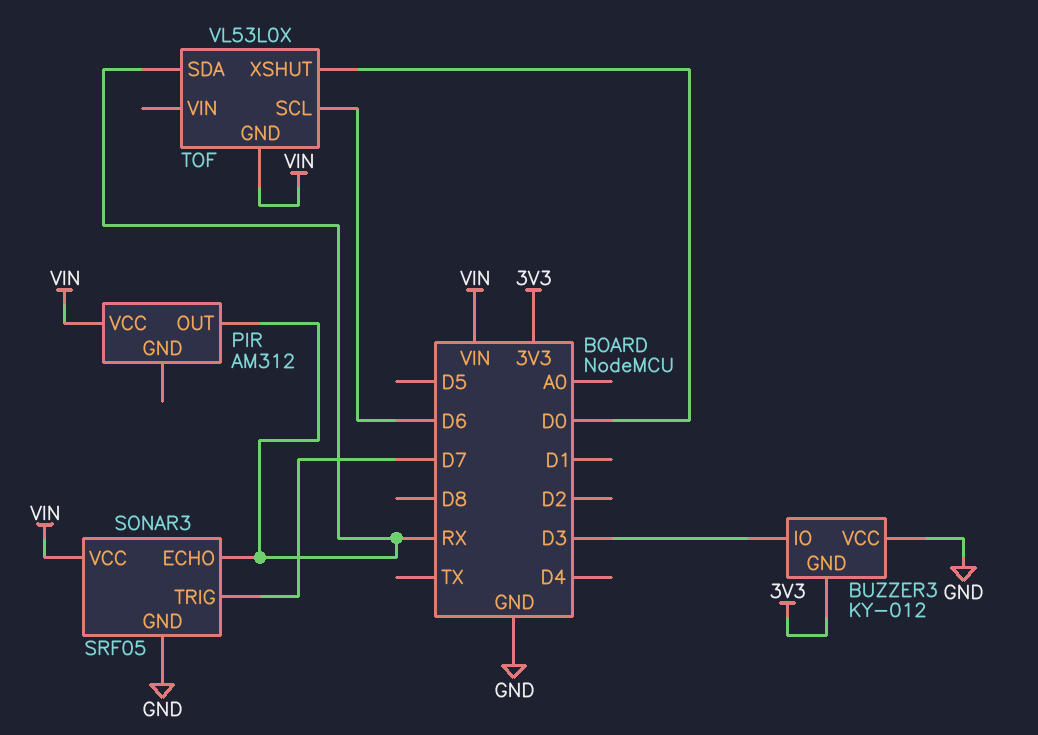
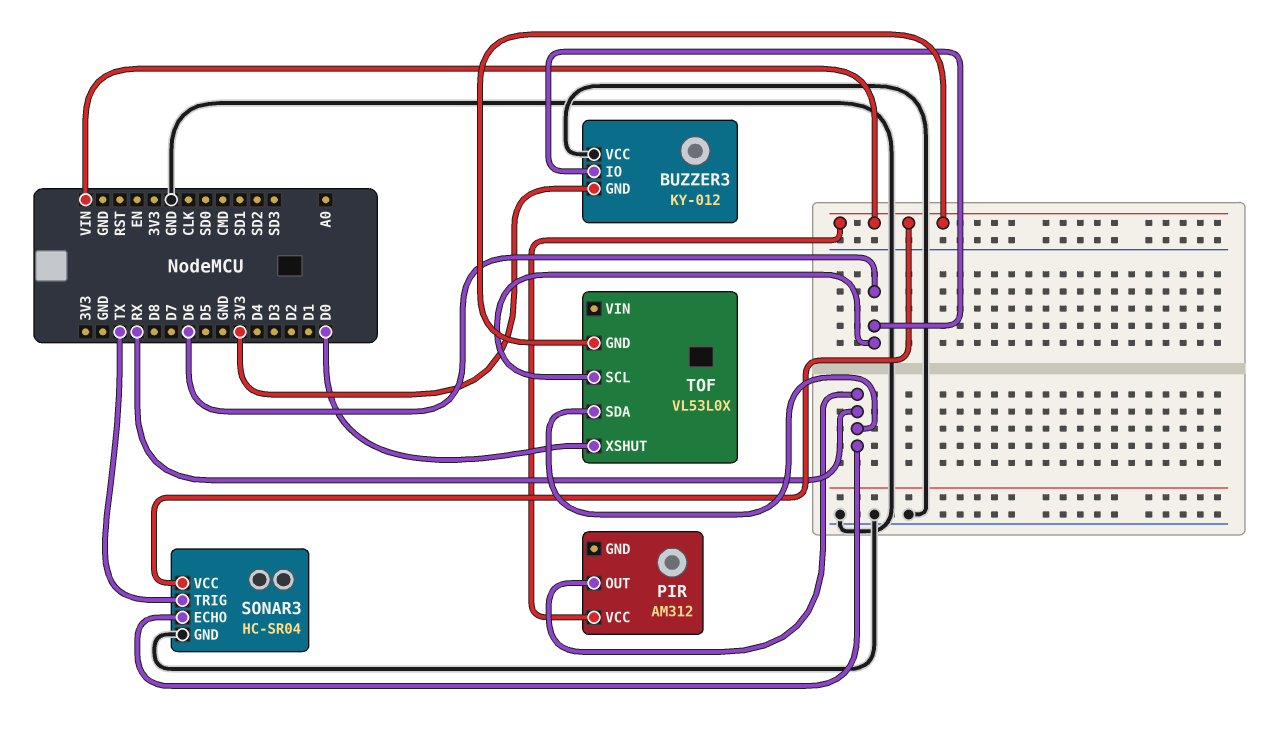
BUZZER3 pin IO: D3 -> D6
SONAR3: SRF05 -> HC-SR04
SONAR3 pin TRIG: D7 -> TX

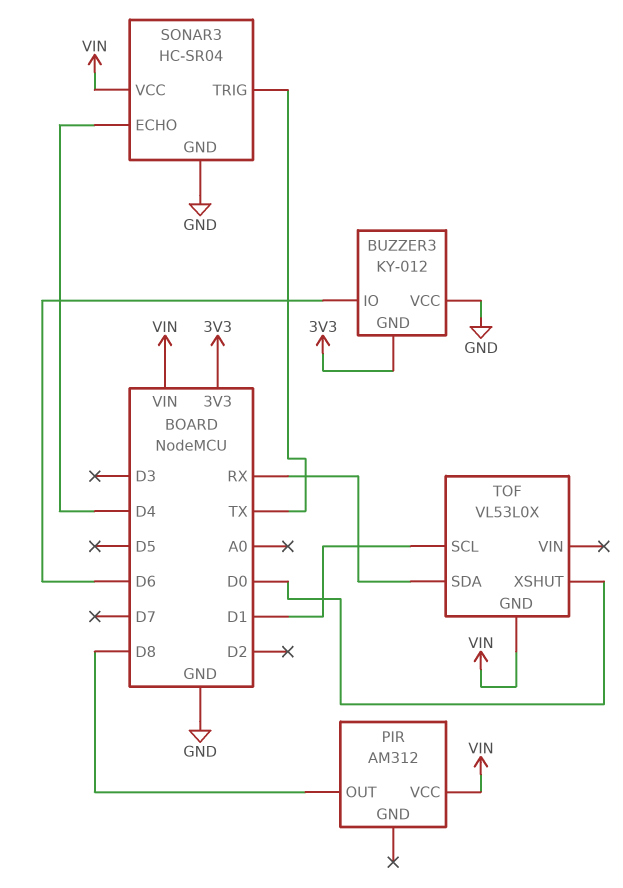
PIR pin OUT: RX -> D8
SONAR3 pin ECHO: RX -> D4
TOF pin SCL: D6 -> D1

